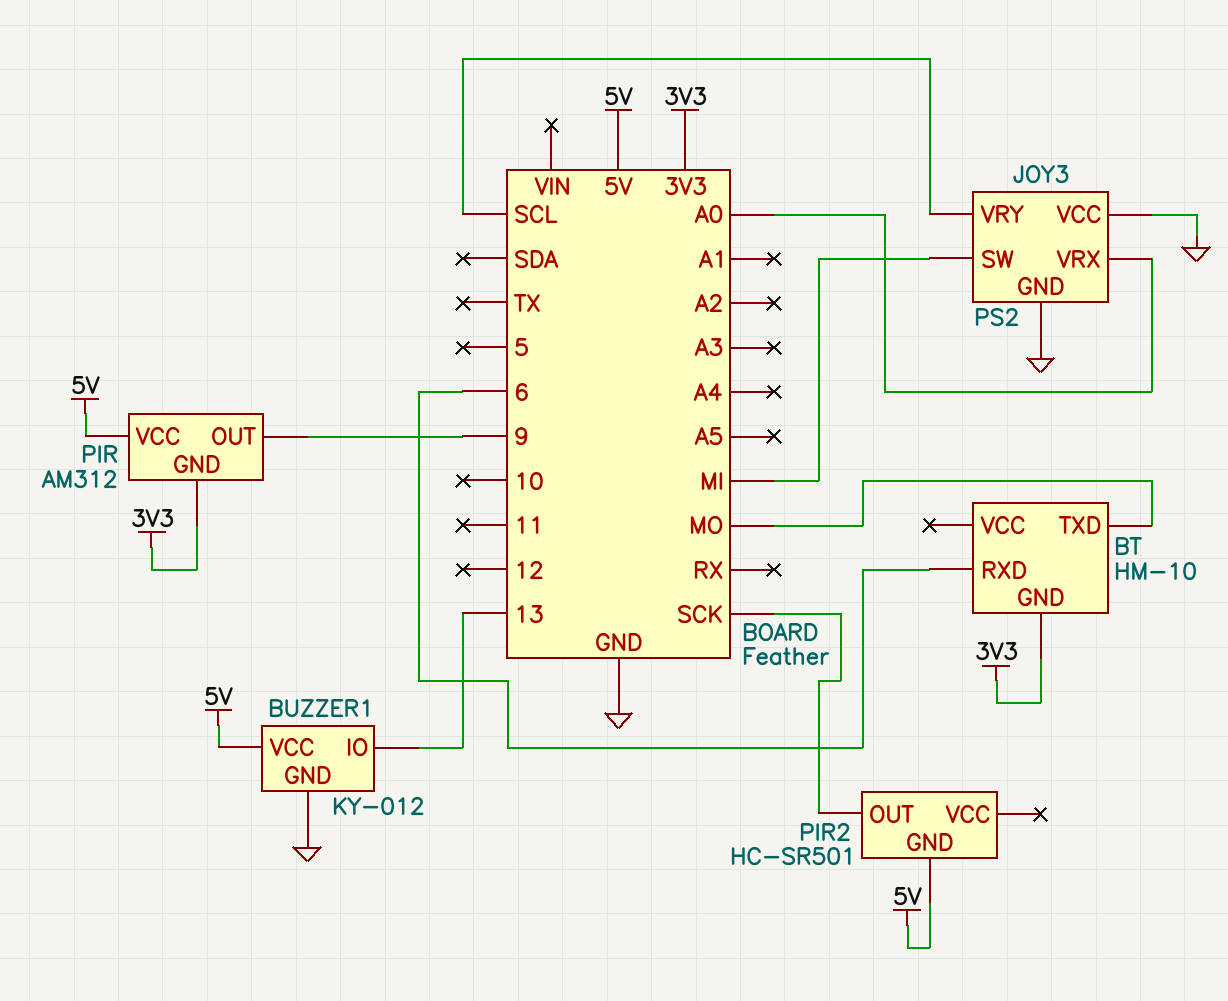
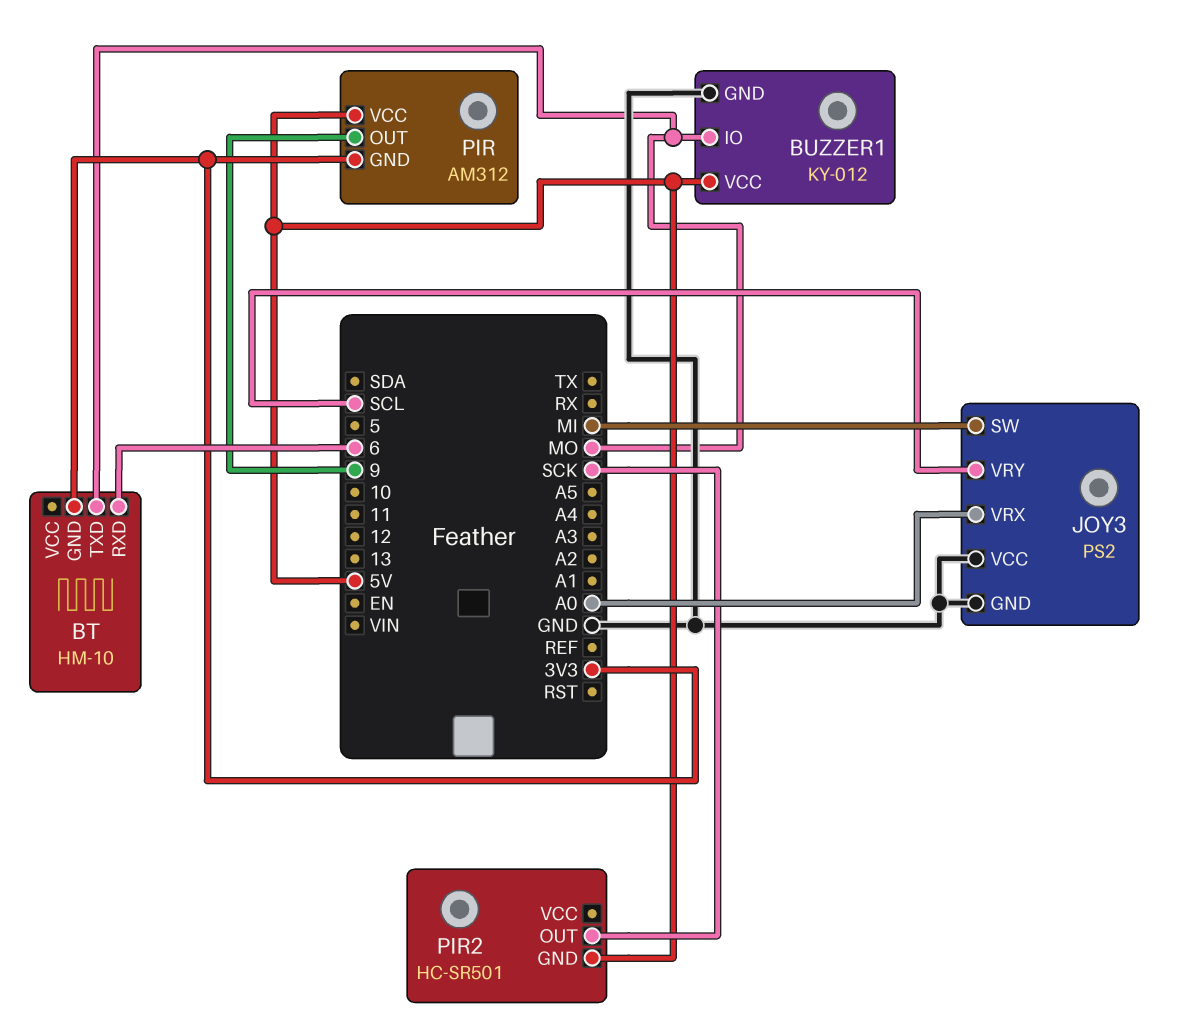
BUZZER1 pin IO: 13 -> MO

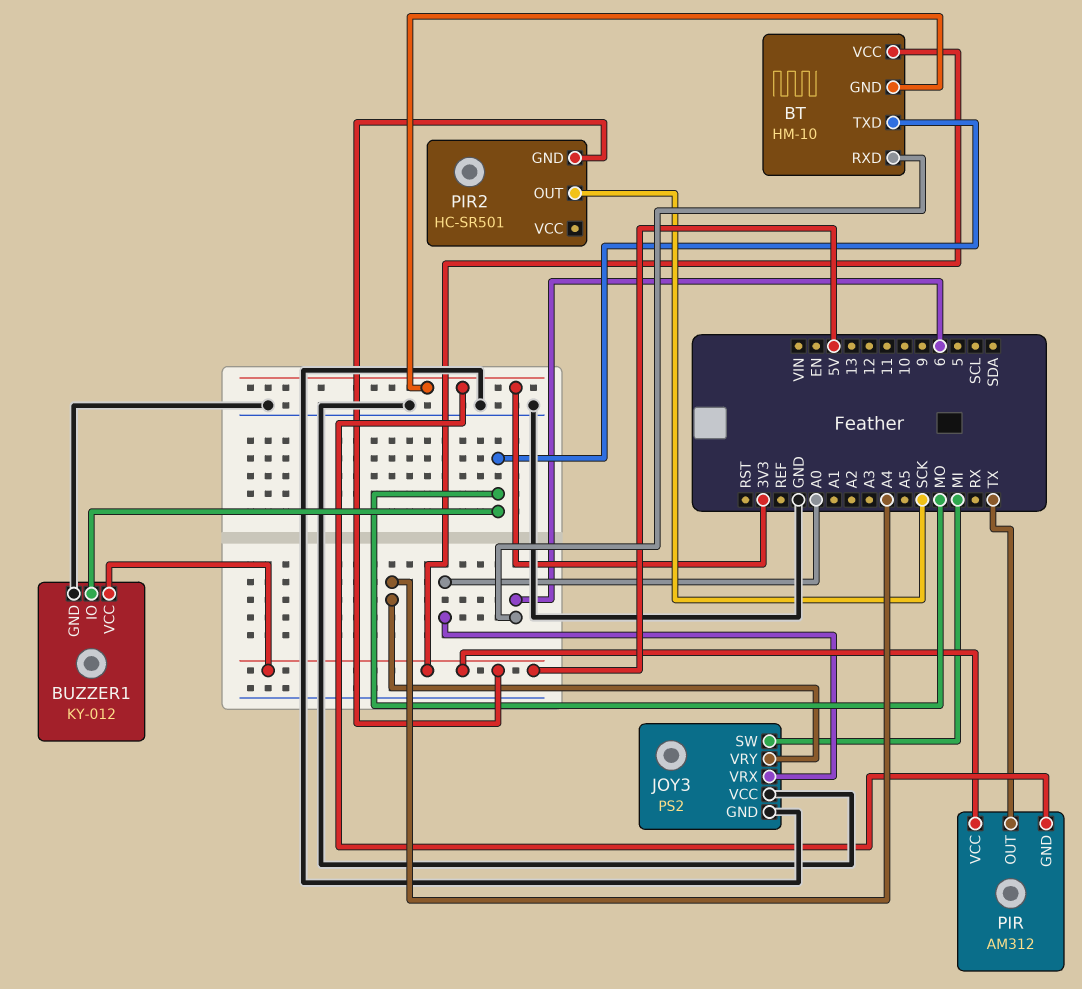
BT pin VCC: none -> 5V
JOY3 pin VRY: SCL -> A4
PIR pin OUT: 9 -> TX

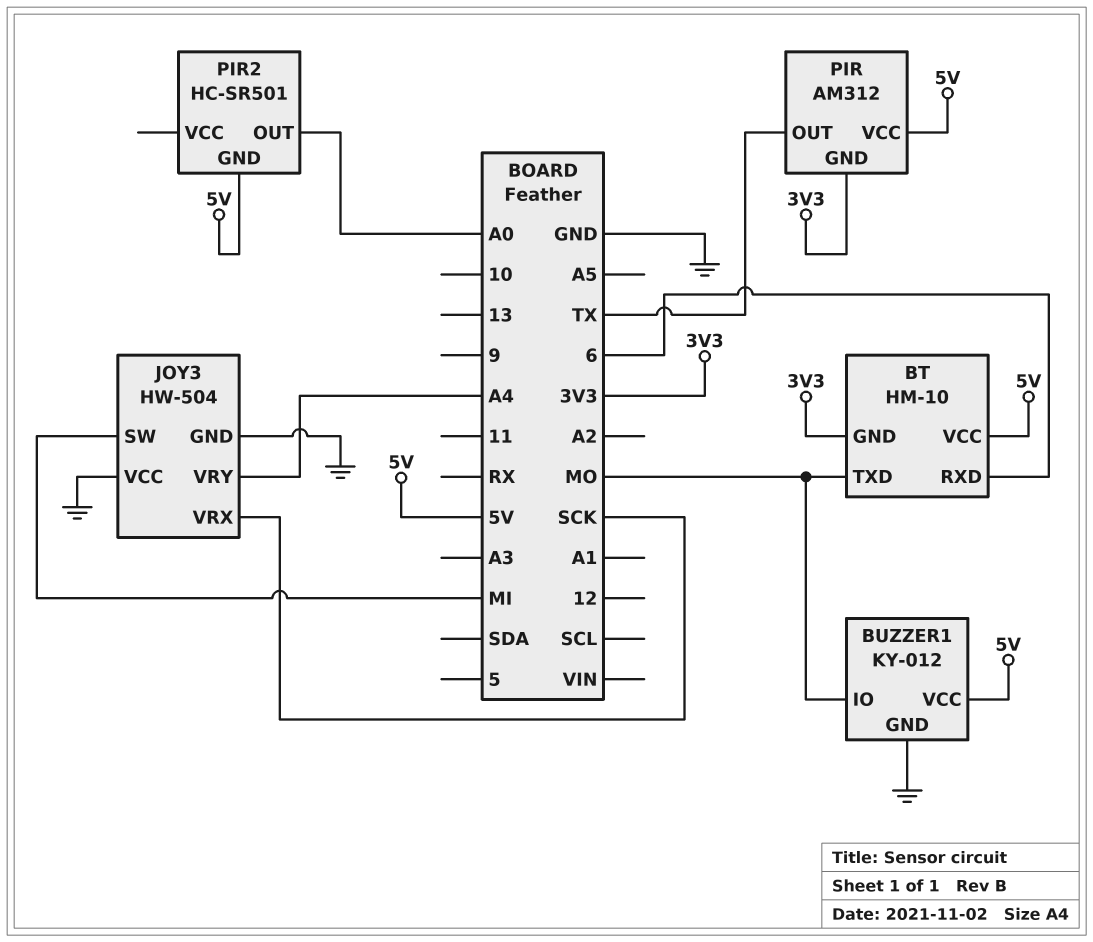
JOY3: PS2 -> HW-504
JOY3 pin VRX: A0 -> SCK
PIR2 pin OUT: SCK -> A0

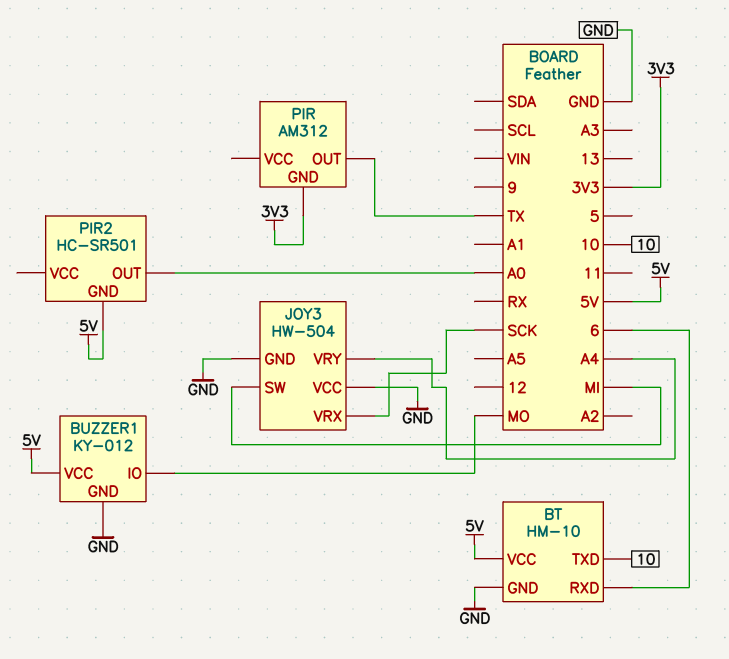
BT pin GND: 3V3 -> GND
BT pin TXD: MO -> 10
PIR pin VCC: 5V -> none

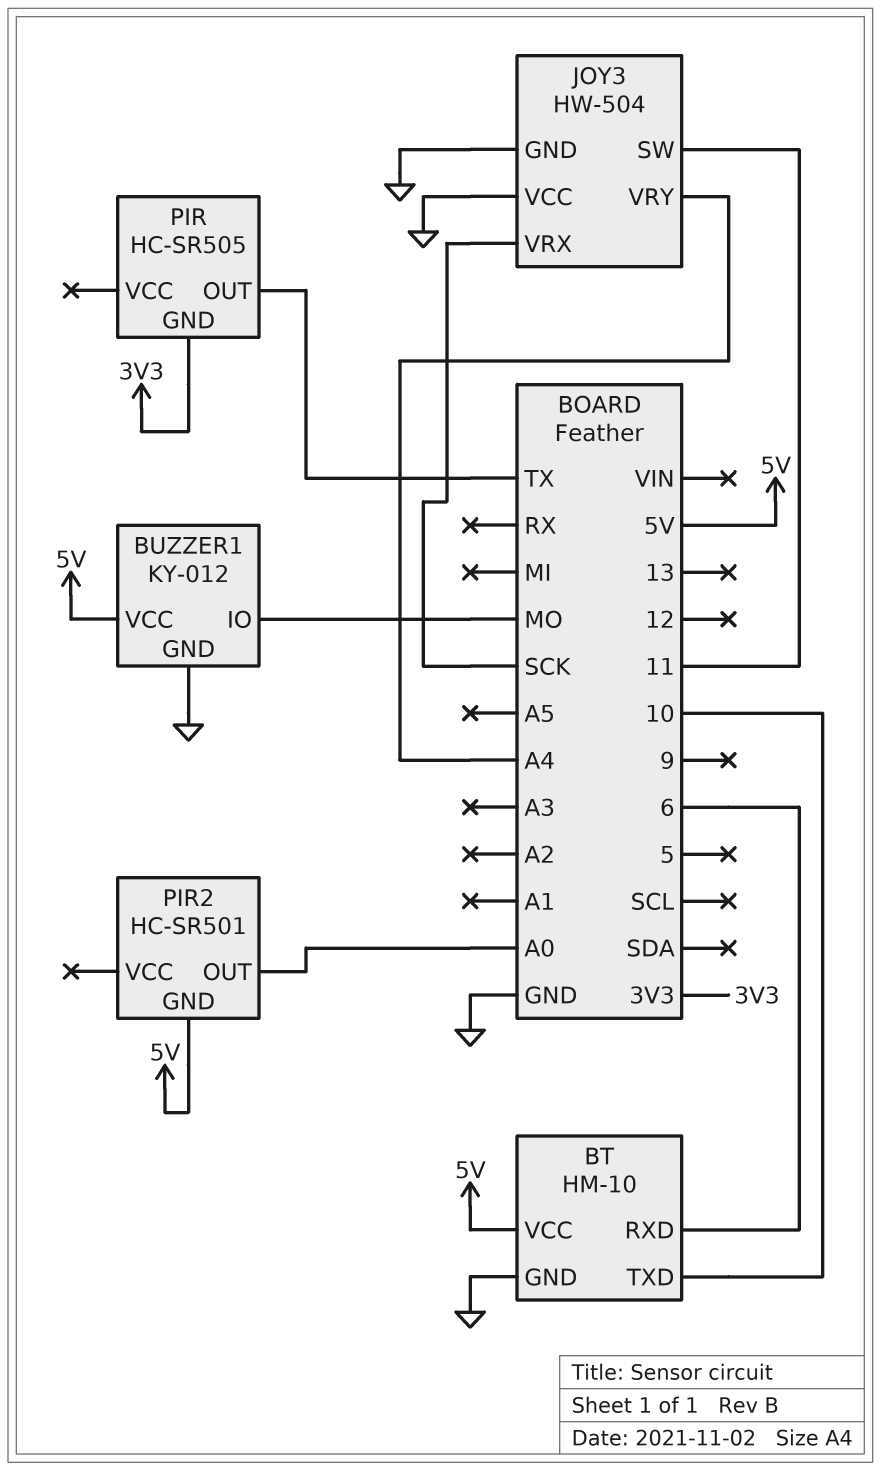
JOY3 pin SW: MI -> 11
PIR: AM312 -> HC-SR505

